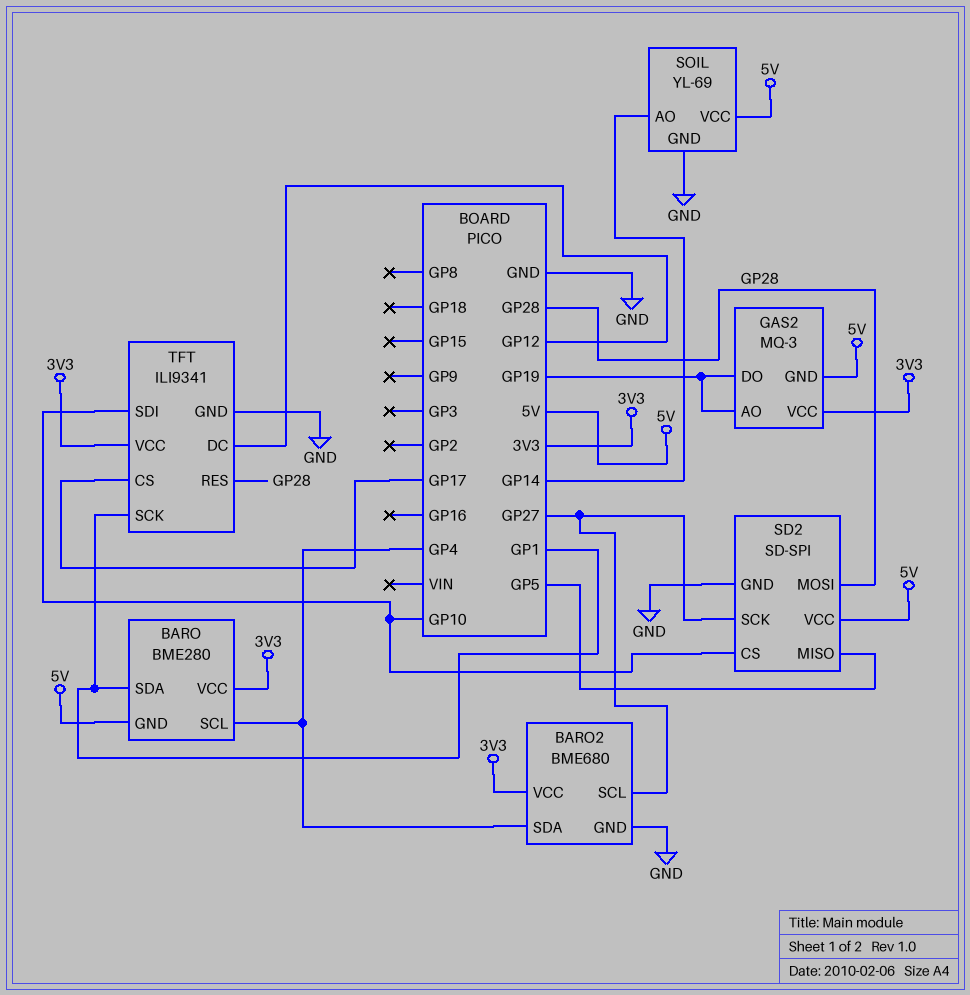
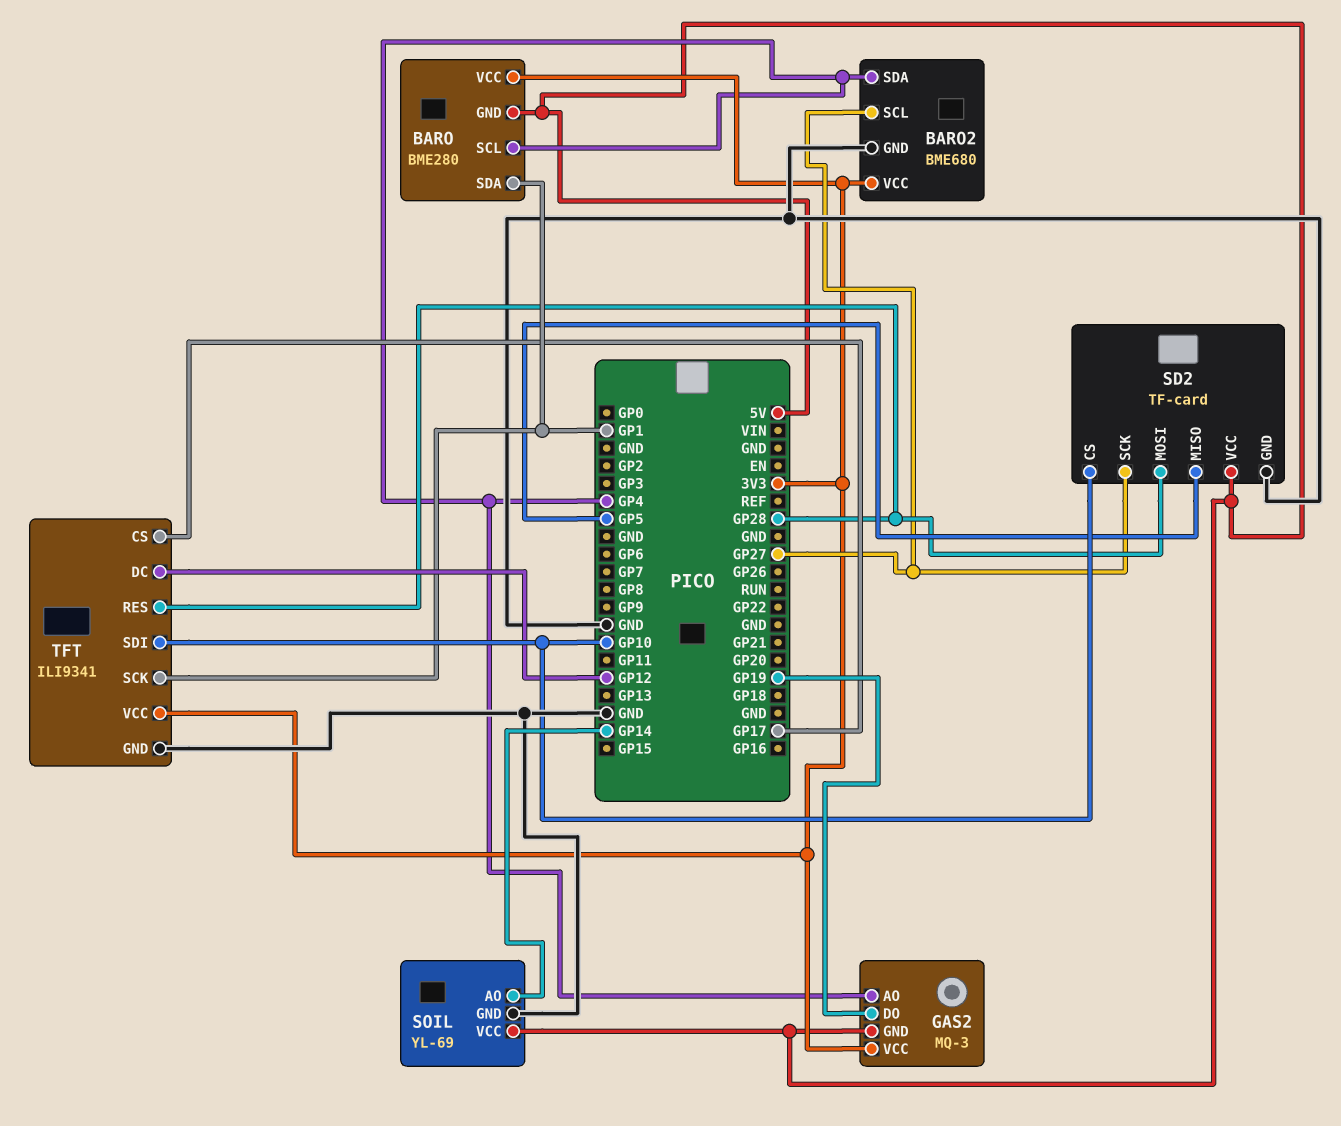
GAS2 pin AO: GP19 -> GP4
SD2: SD-SPI -> TF-card

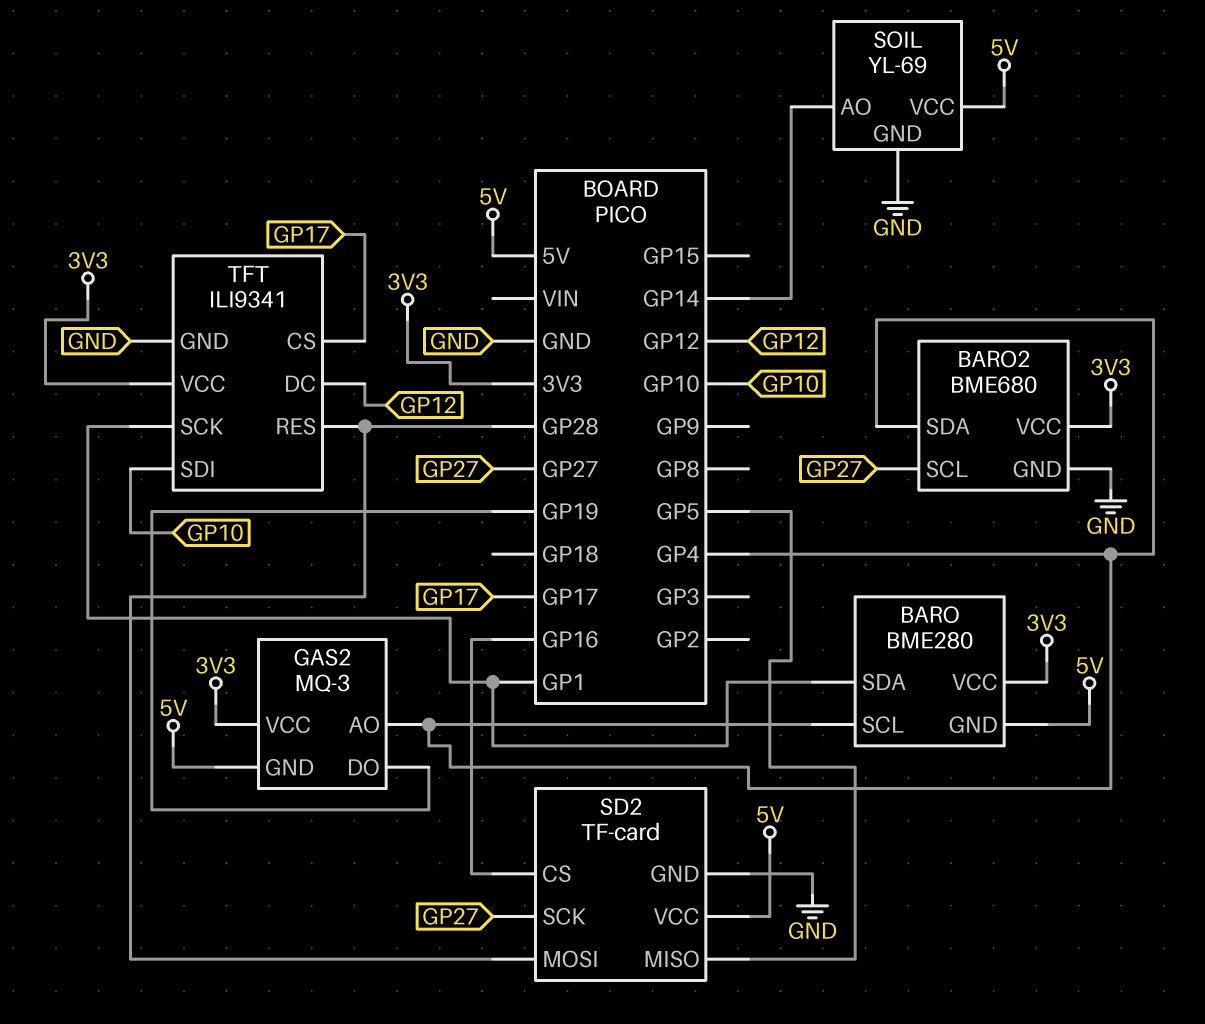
SD2 pin CS: GP10 -> GP16

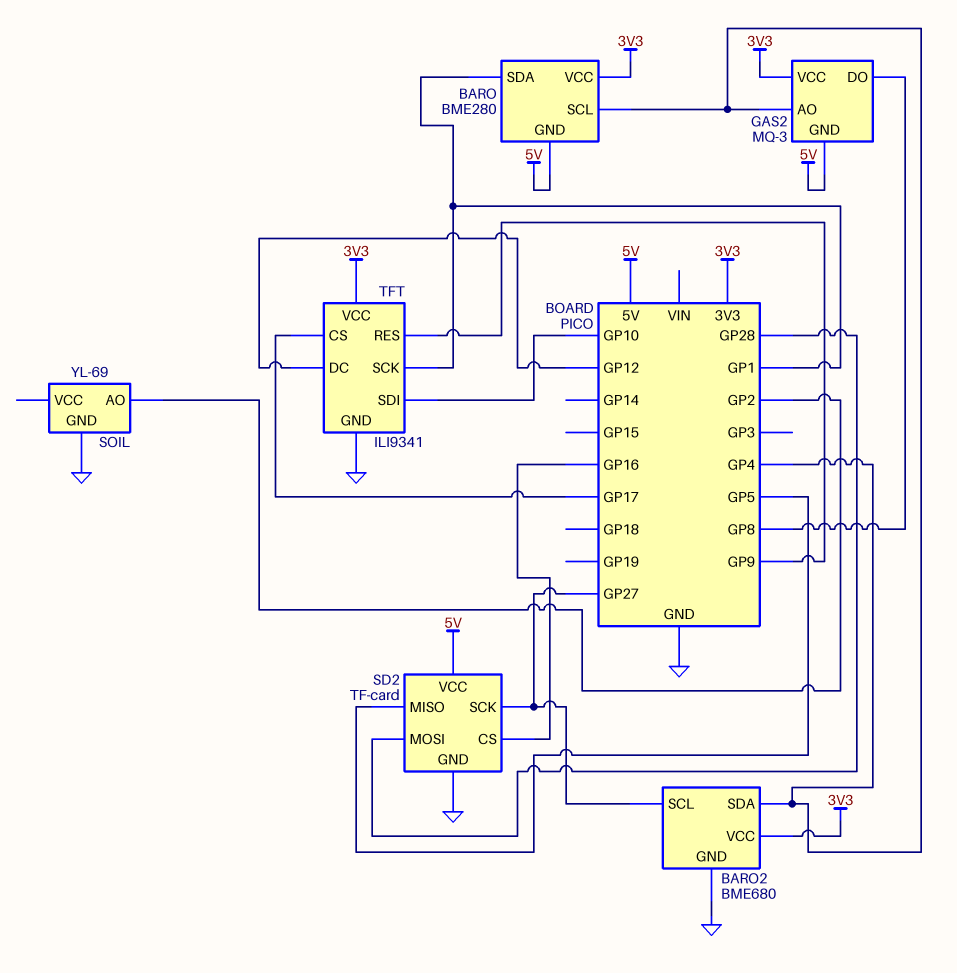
GAS2 pin DO: GP19 -> GP8
SOIL pin AO: GP14 -> GP2
SOIL pin VCC: 5V -> none
TFT pin RES: GP28 -> GP9

